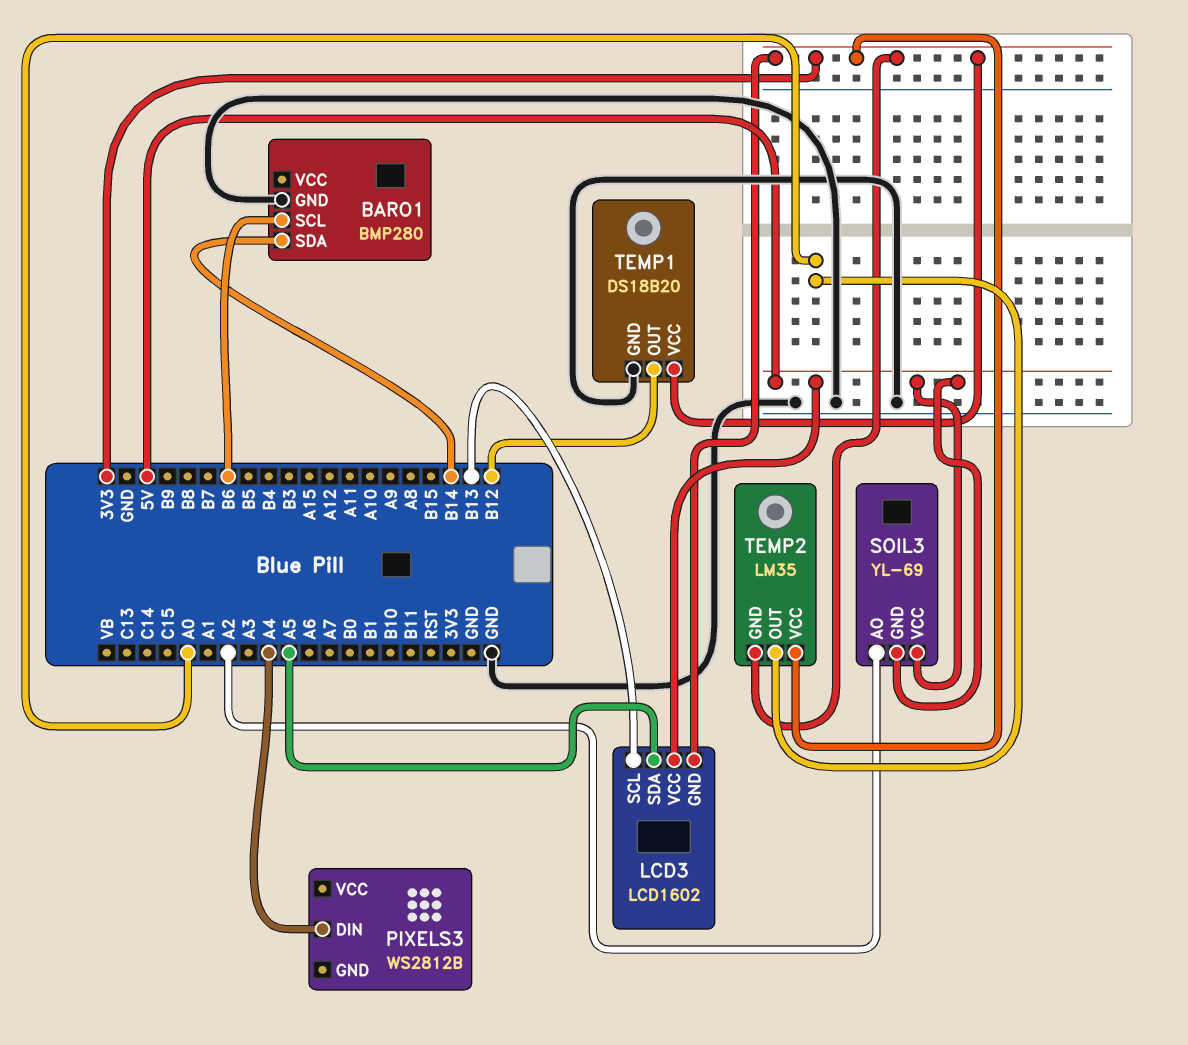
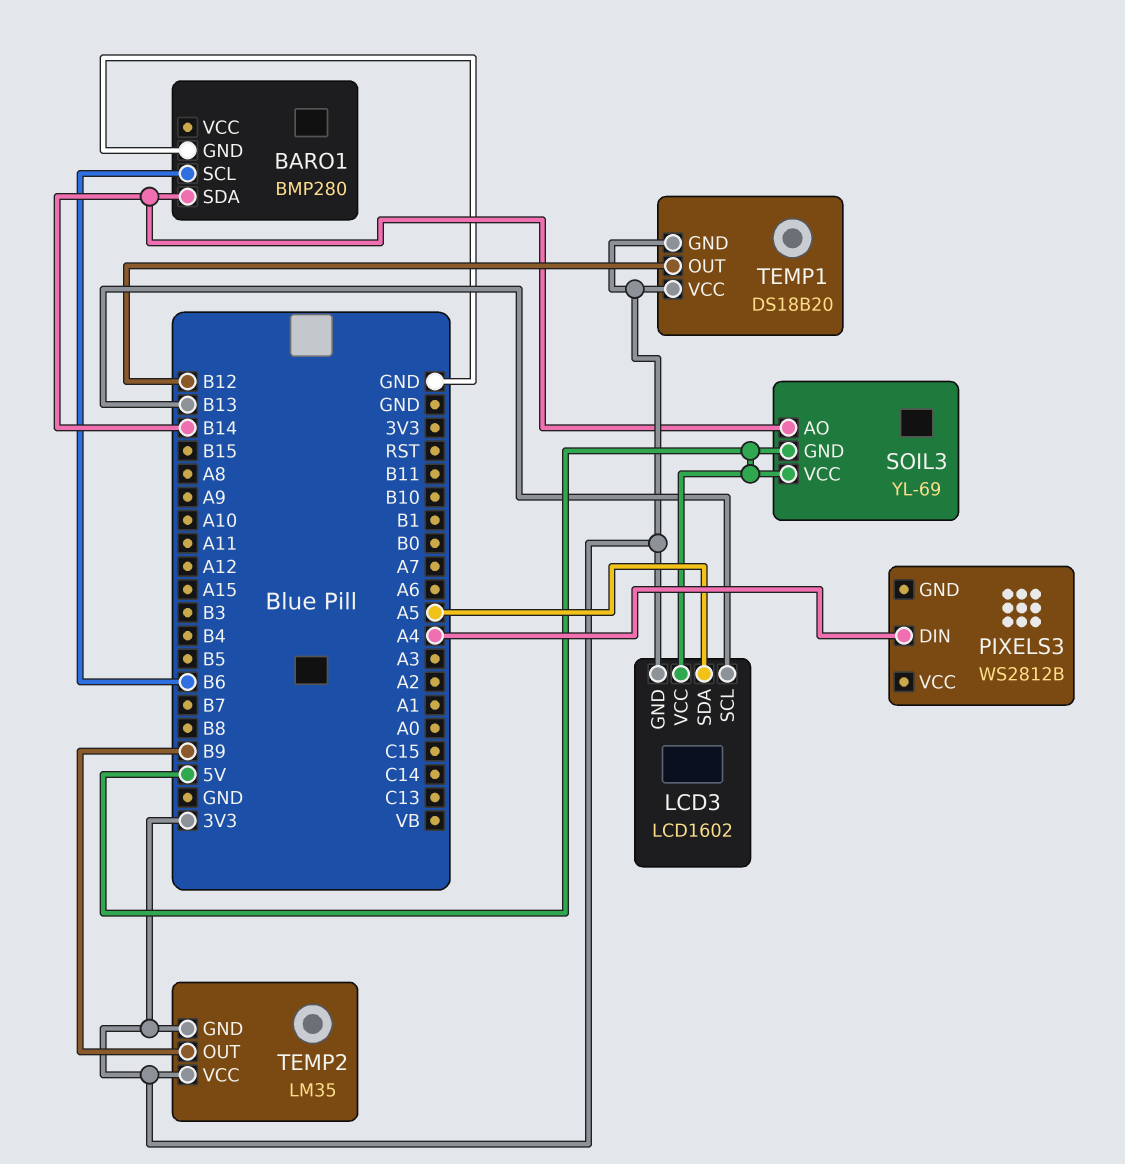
SOIL3 pin AO: A2 -> B14
TEMP1 pin GND: GND -> 3V3
TEMP2 pin OUT: A0 -> B9

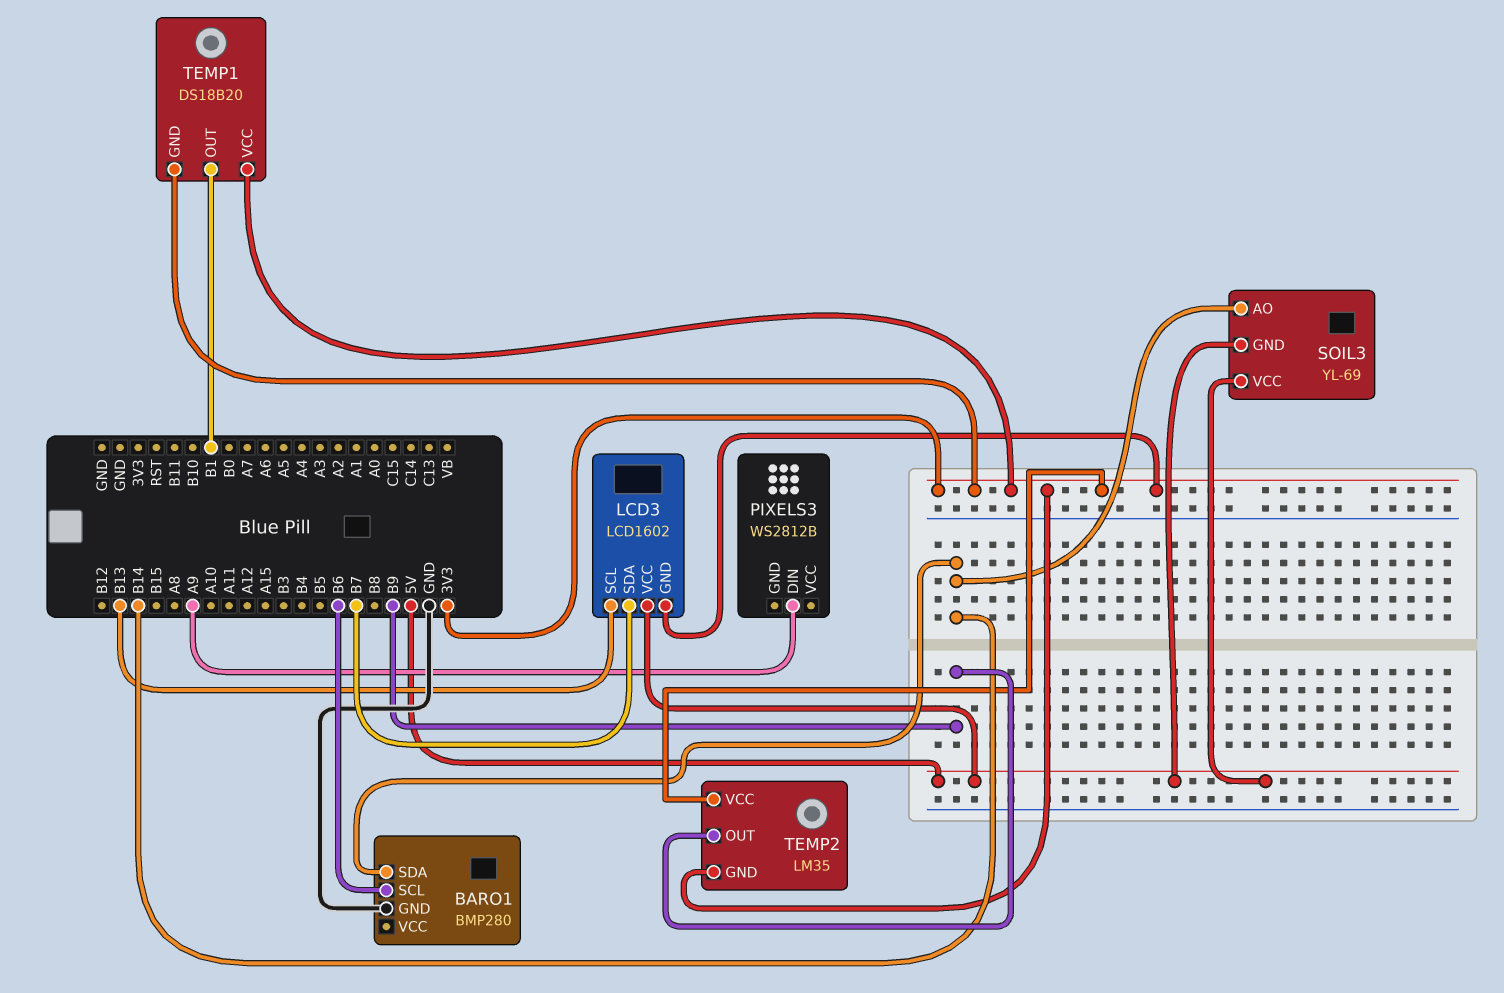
LCD3 pin SDA: A5 -> B7
PIXELS3 pin DIN: A4 -> A9
TEMP1 pin OUT: B12 -> B1

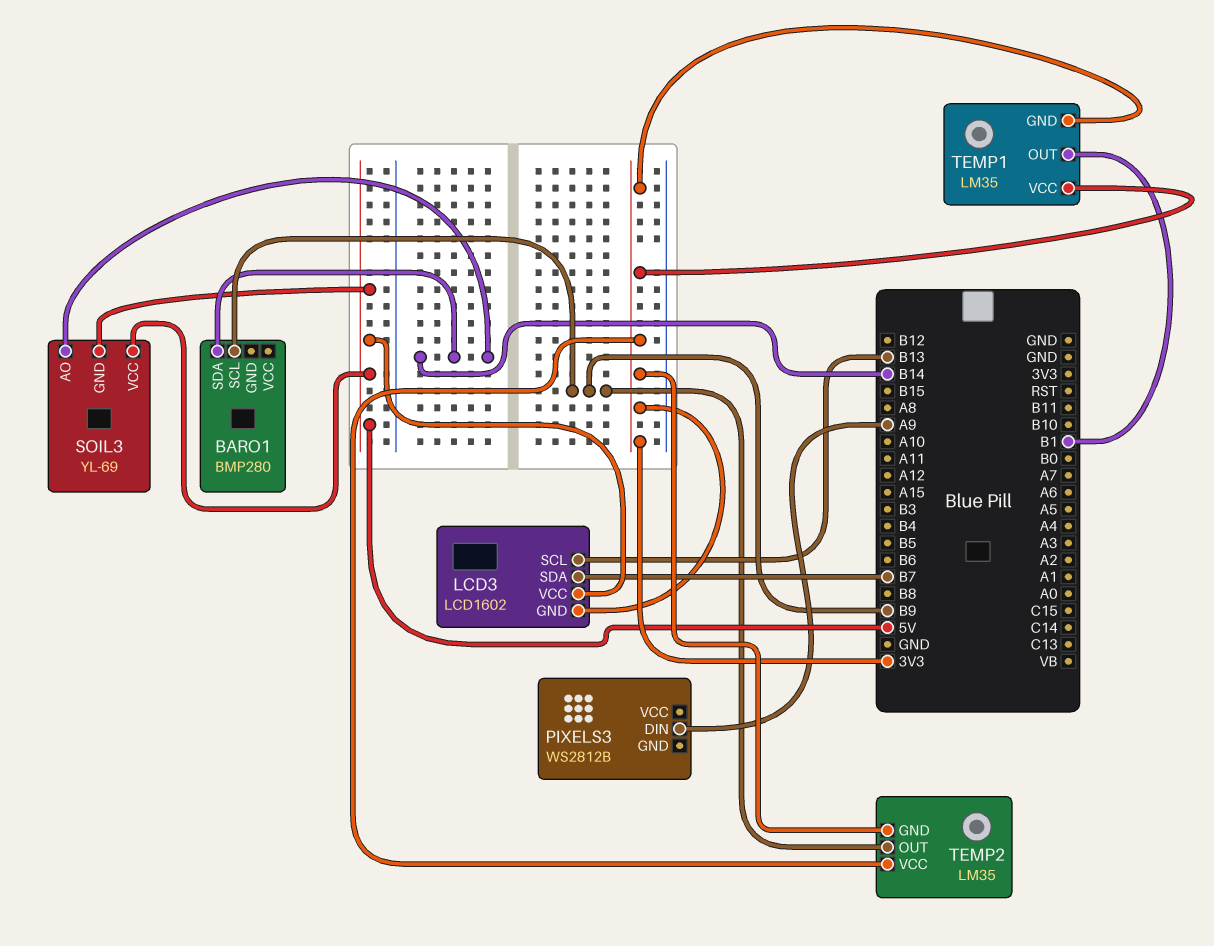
BARO1 pin GND: GND -> none
BARO1 pin SCL: B6 -> B9
TEMP1: DS18B20 -> LM35

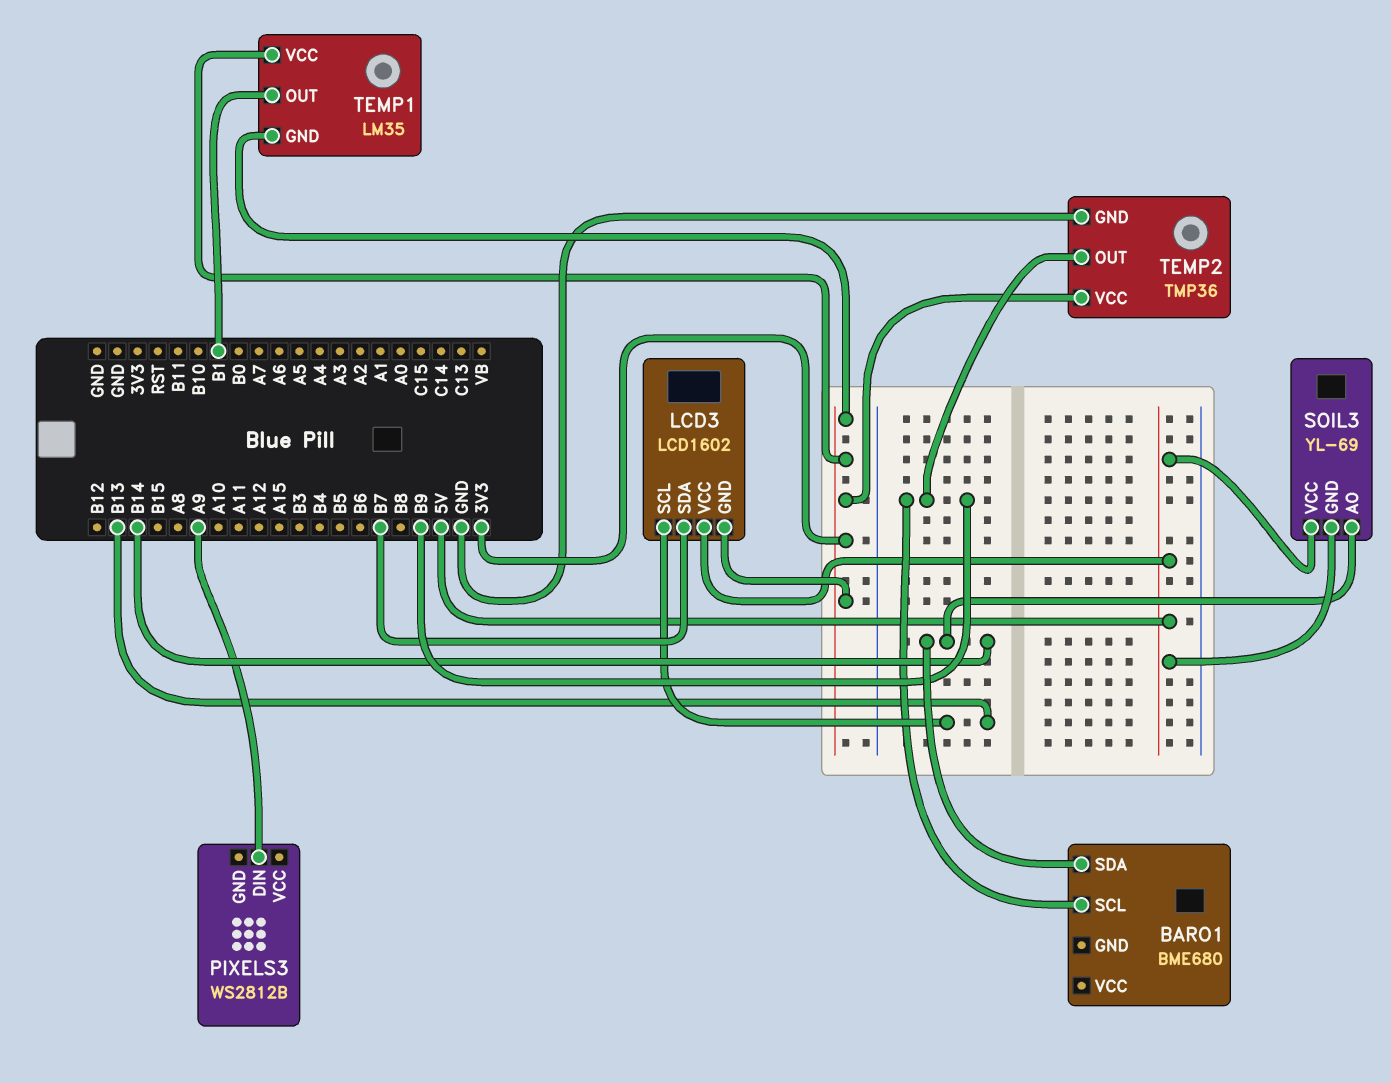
BARO1: BMP280 -> BME680
TEMP2: LM35 -> TMP36
TEMP2 pin GND: 3V3 -> GND

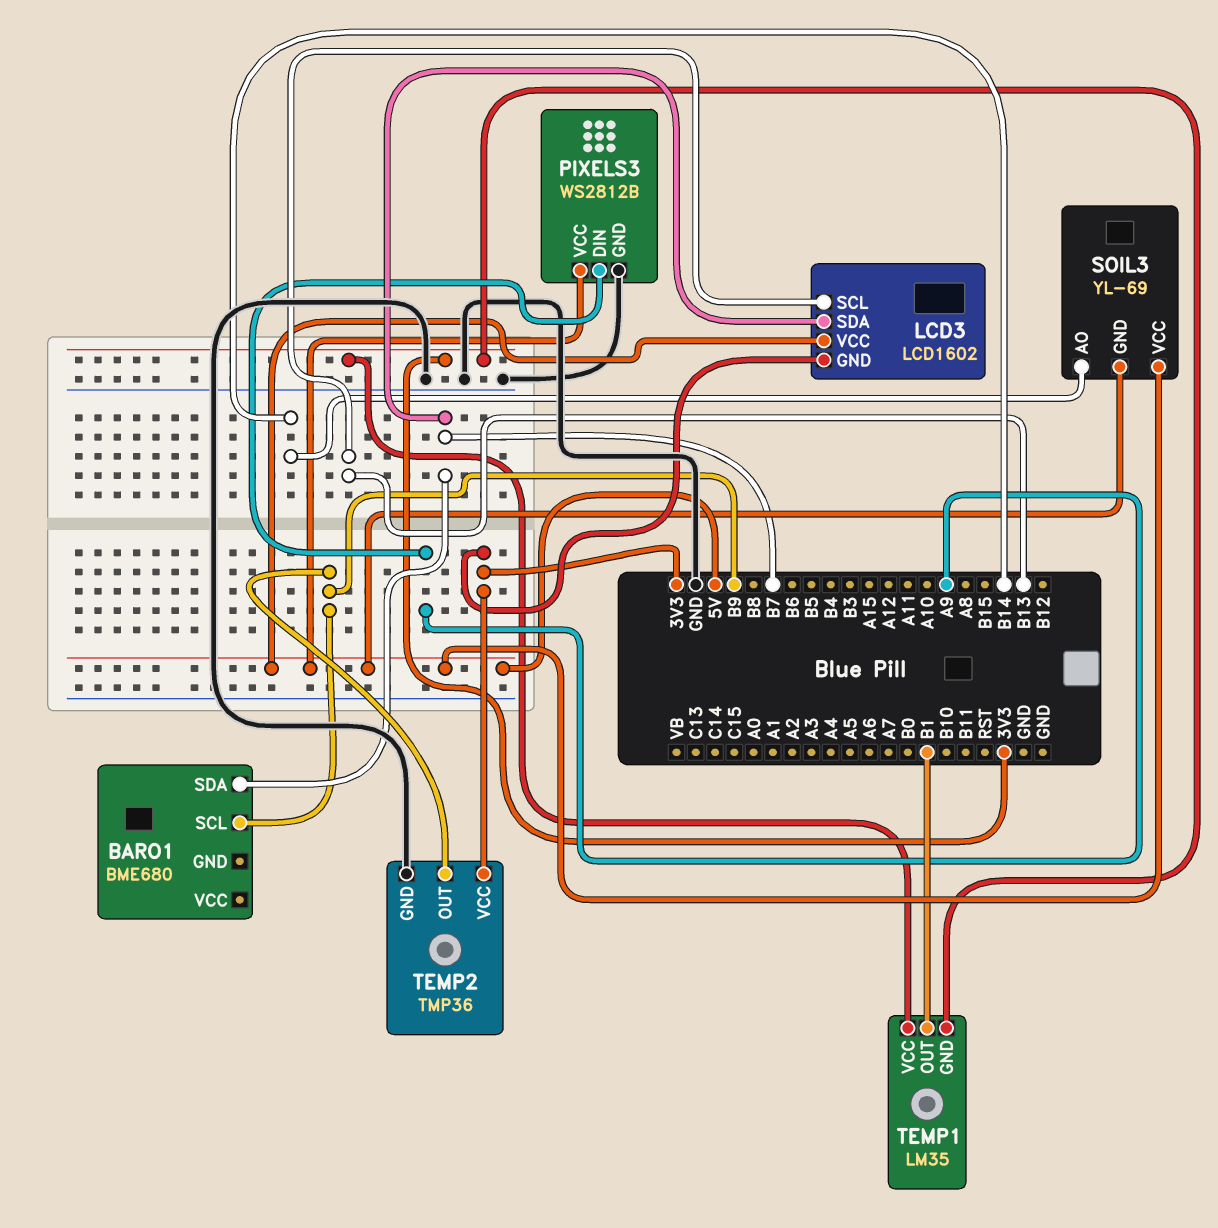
BARO1 pin SDA: B14 -> B7
PIXELS3 pin GND: none -> GND
PIXELS3 pin VCC: none -> 5V

